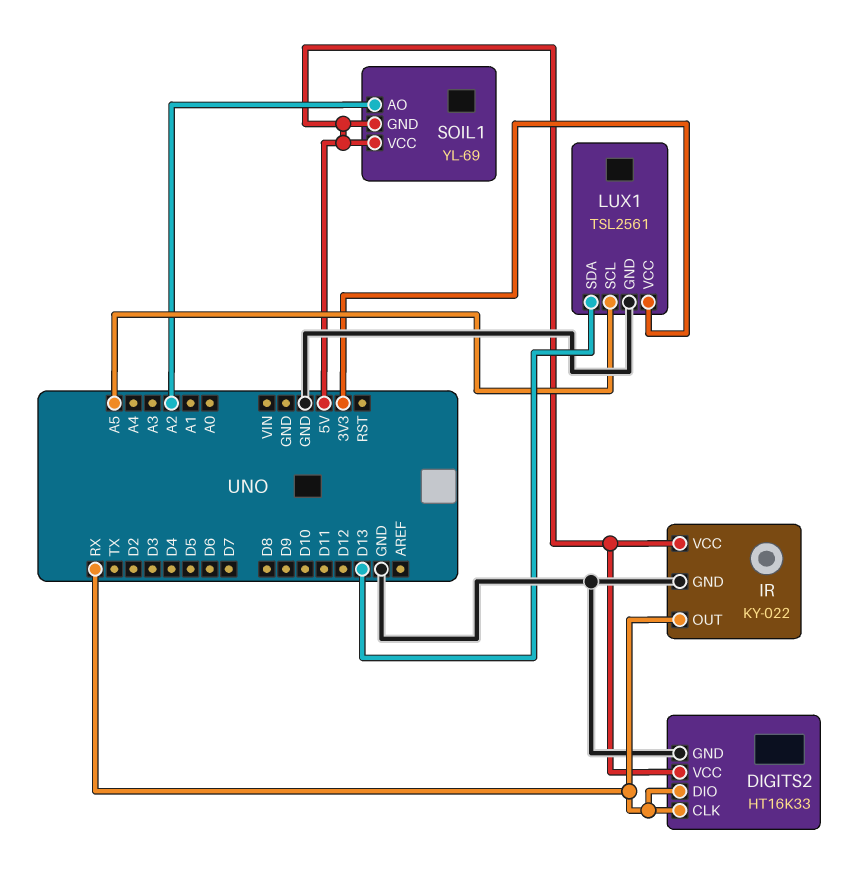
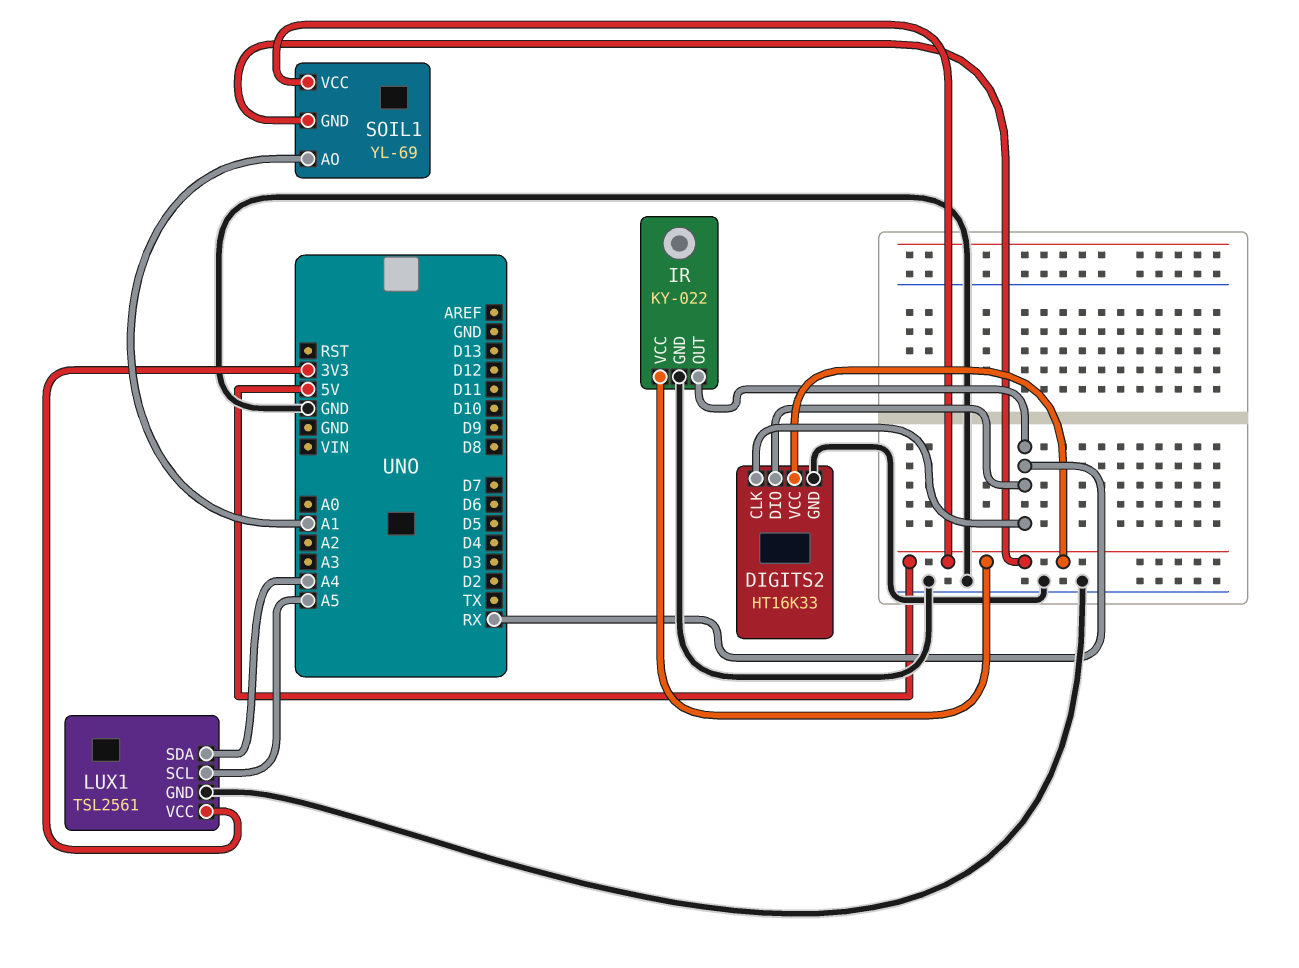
LUX1 pin SDA: D13 -> A4
SOIL1 pin AO: A2 -> A1

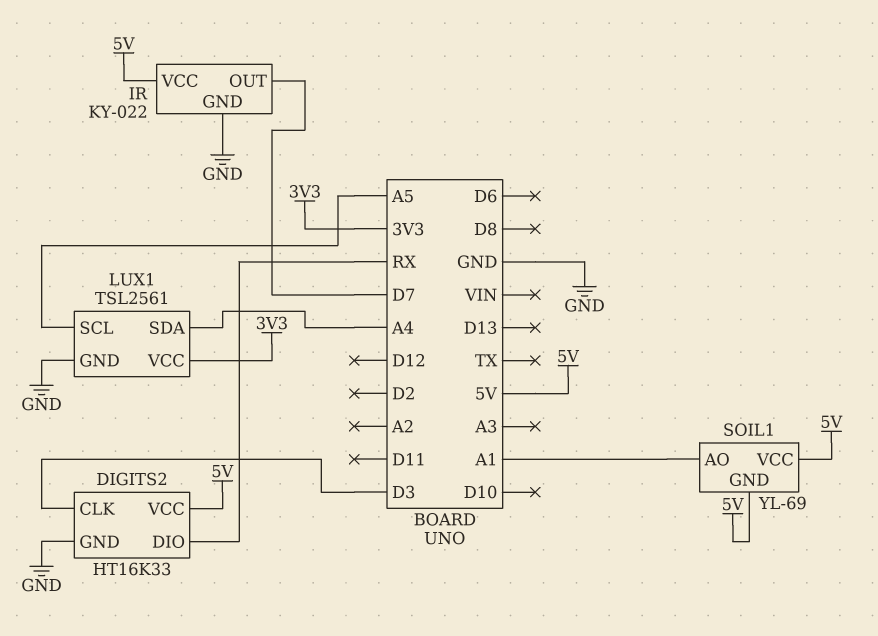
DIGITS2 pin CLK: RX -> D3
IR pin OUT: RX -> D7

